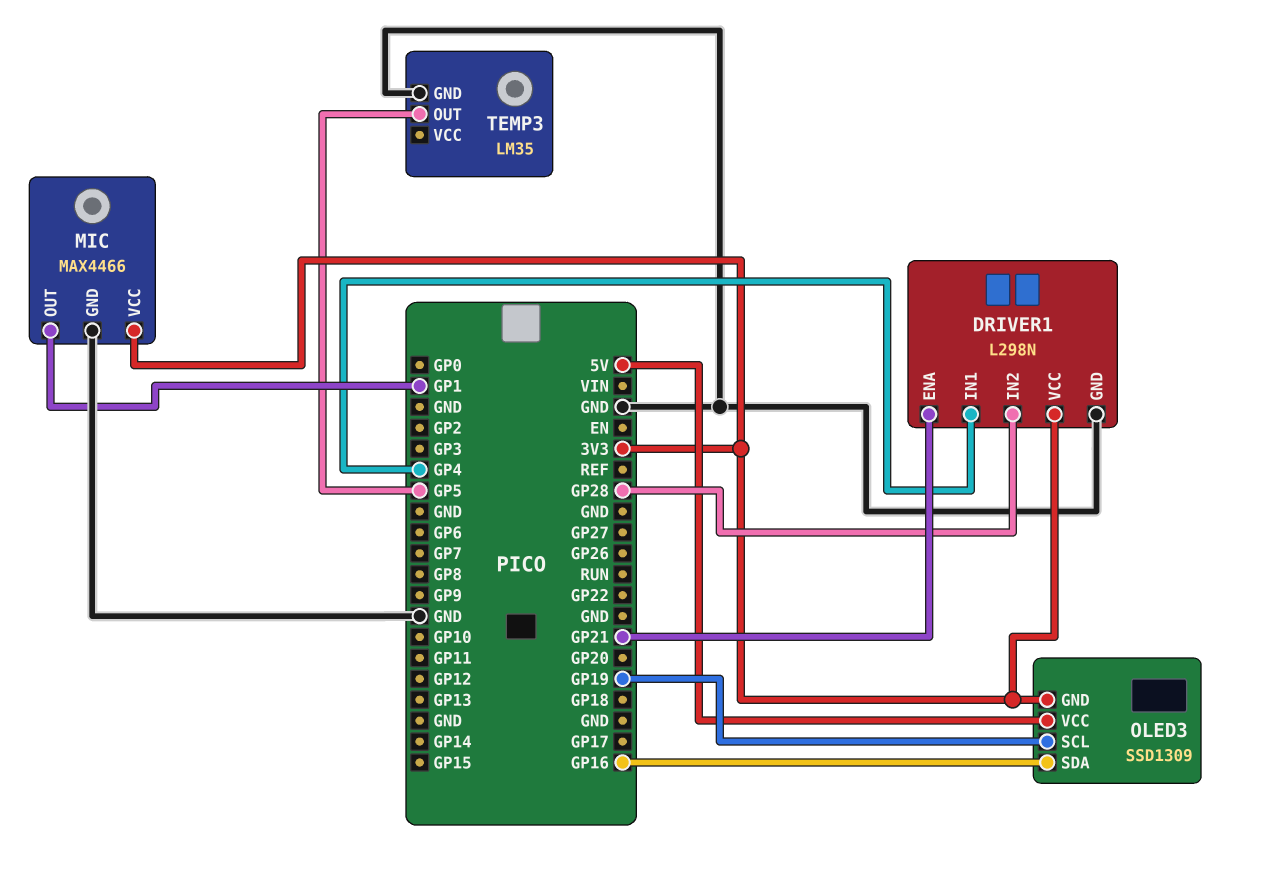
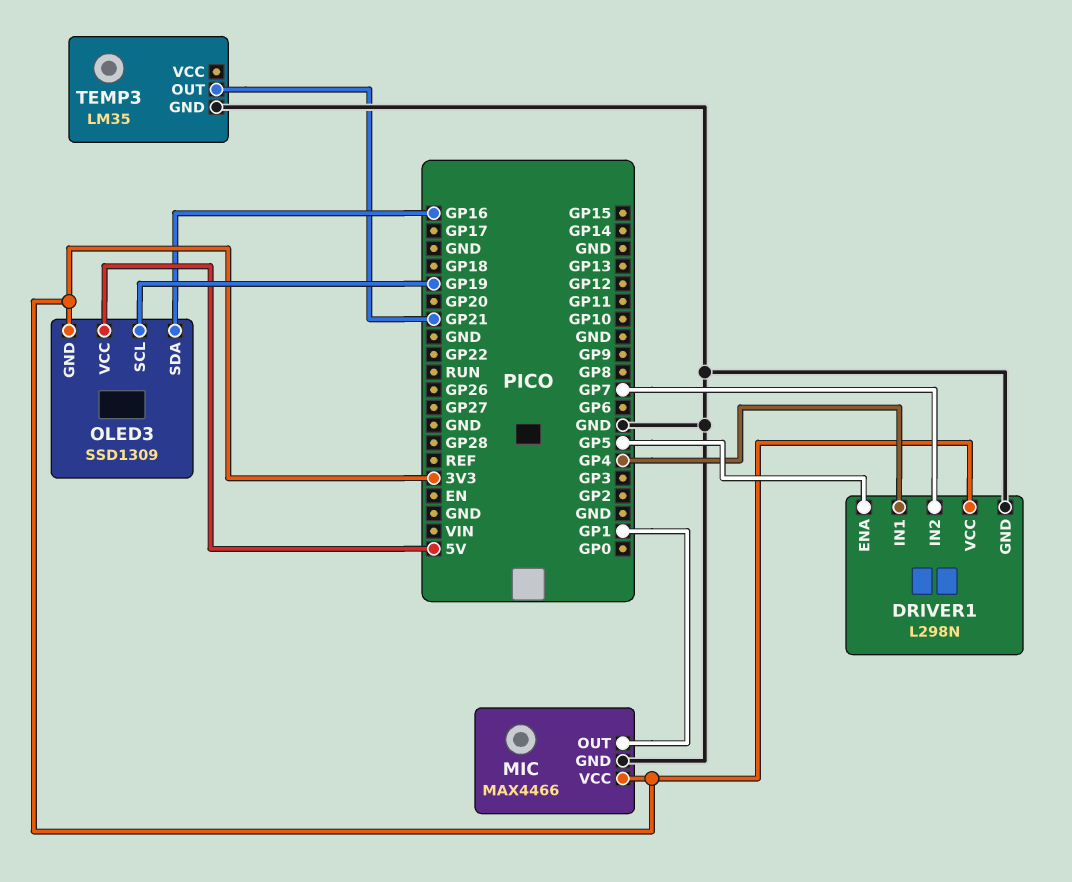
DRIVER1 pin ENA: GP21 -> GP5
DRIVER1 pin IN2: GP28 -> GP7
TEMP3 pin OUT: GP5 -> GP21

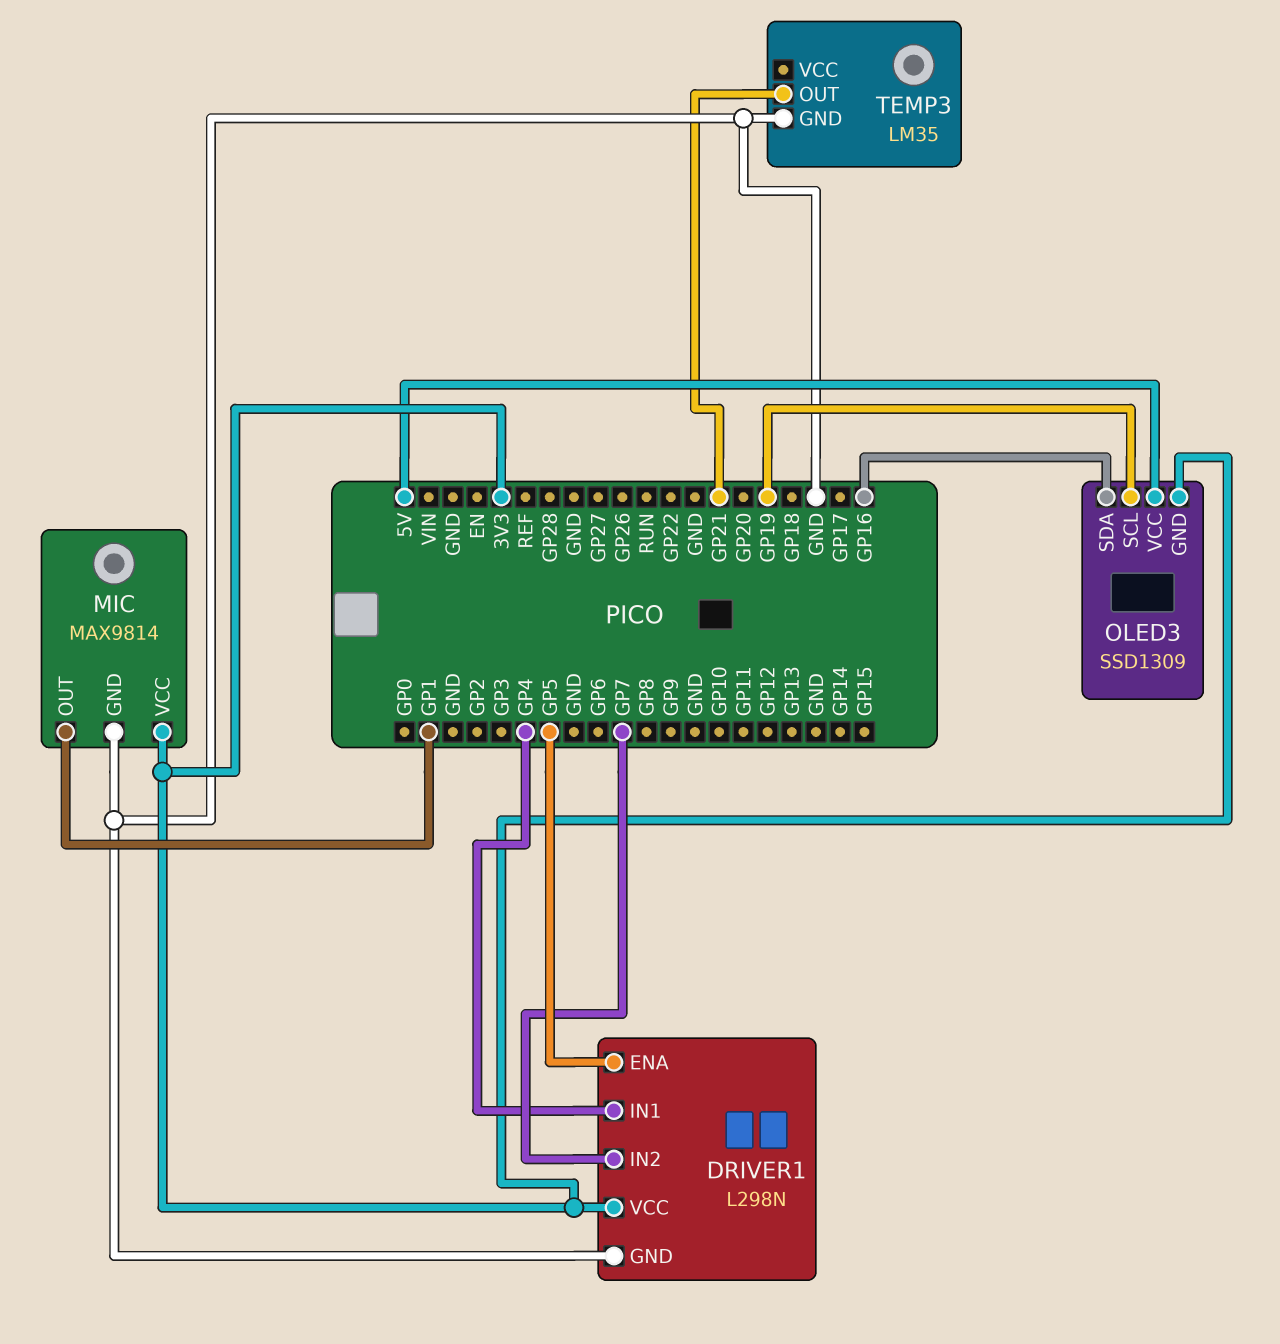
MIC: MAX4466 -> MAX9814

